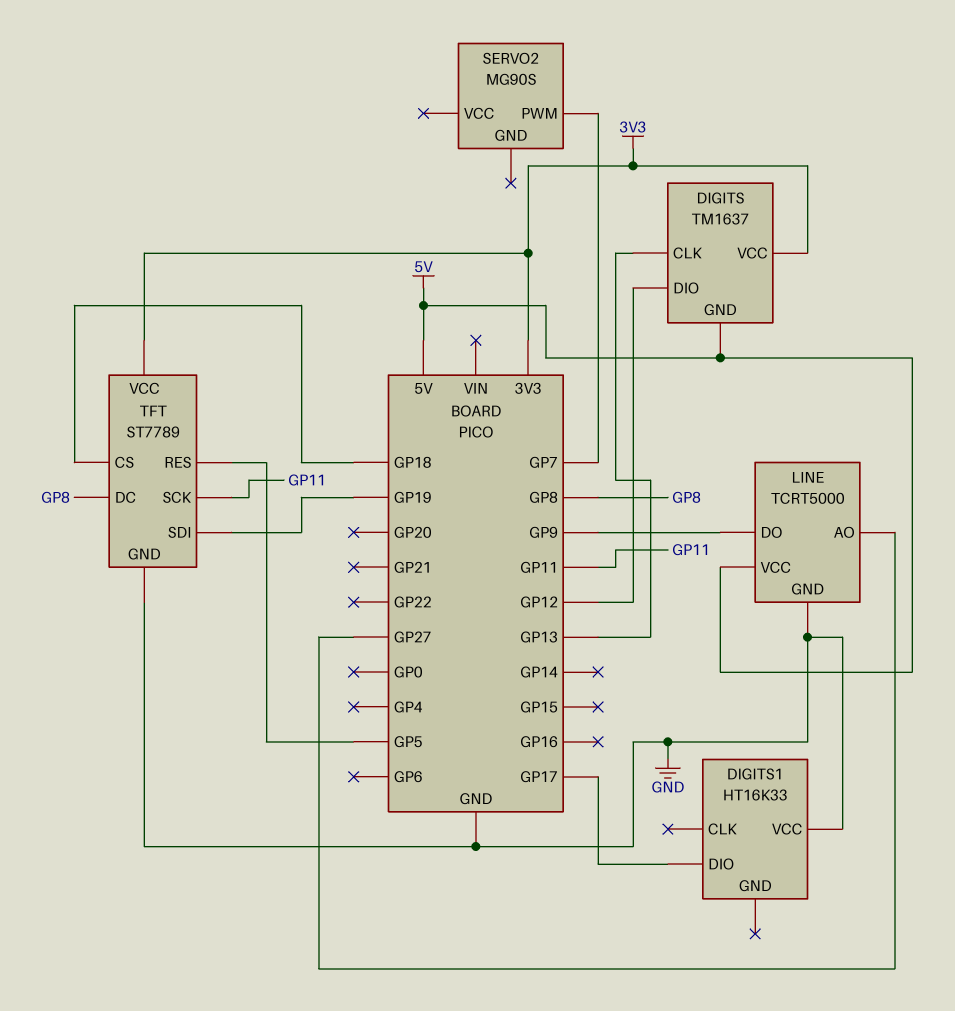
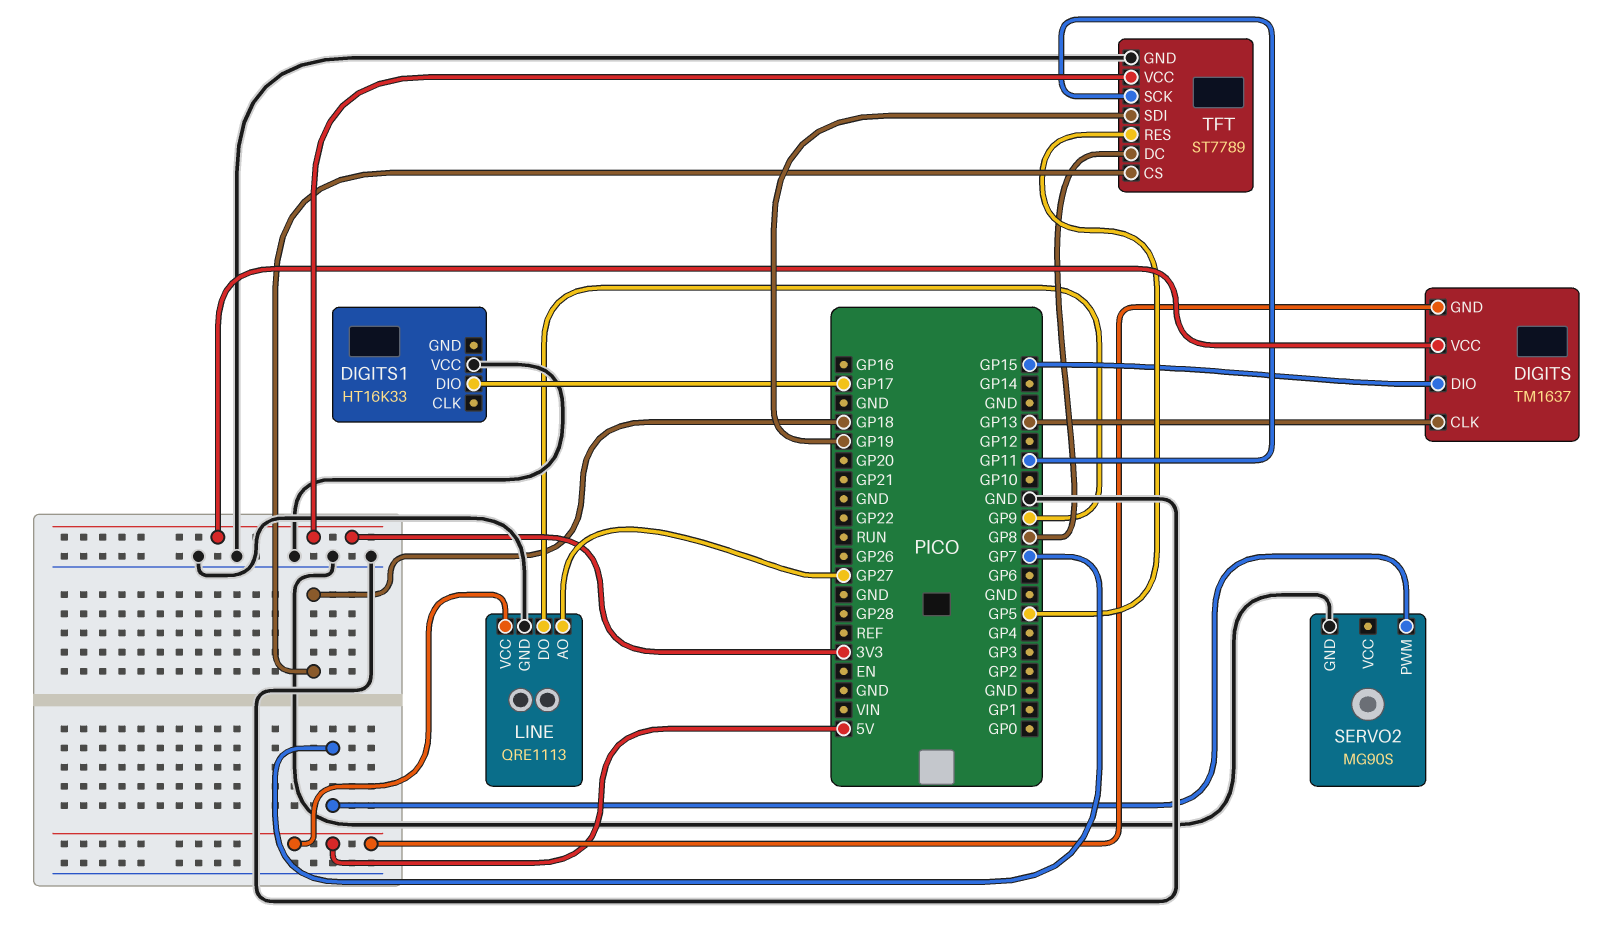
DIGITS pin DIO: GP12 -> GP15
LINE: TCRT5000 -> QRE1113
SERVO2 pin GND: none -> GND

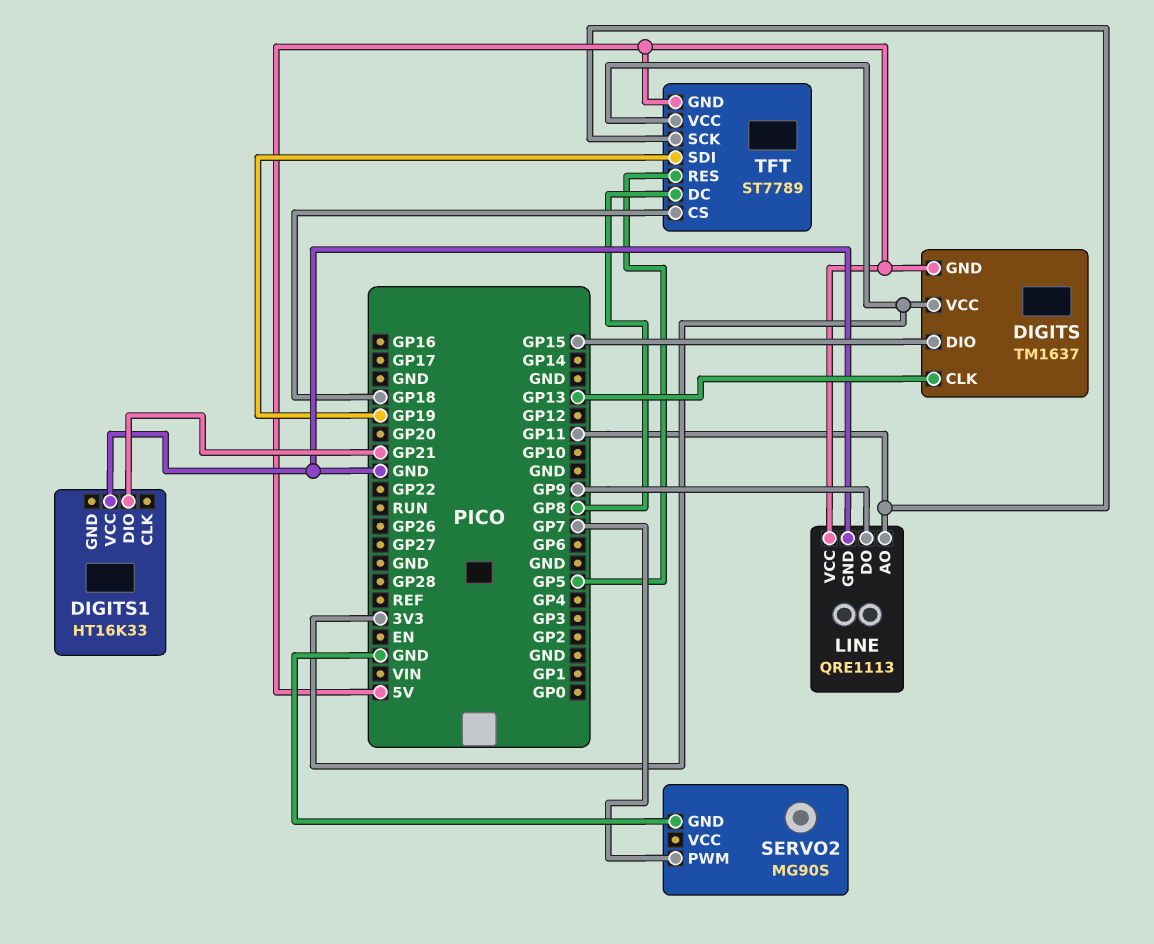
DIGITS1 pin DIO: GP17 -> GP21
LINE pin AO: GP27 -> GP11
TFT pin GND: GND -> 5V

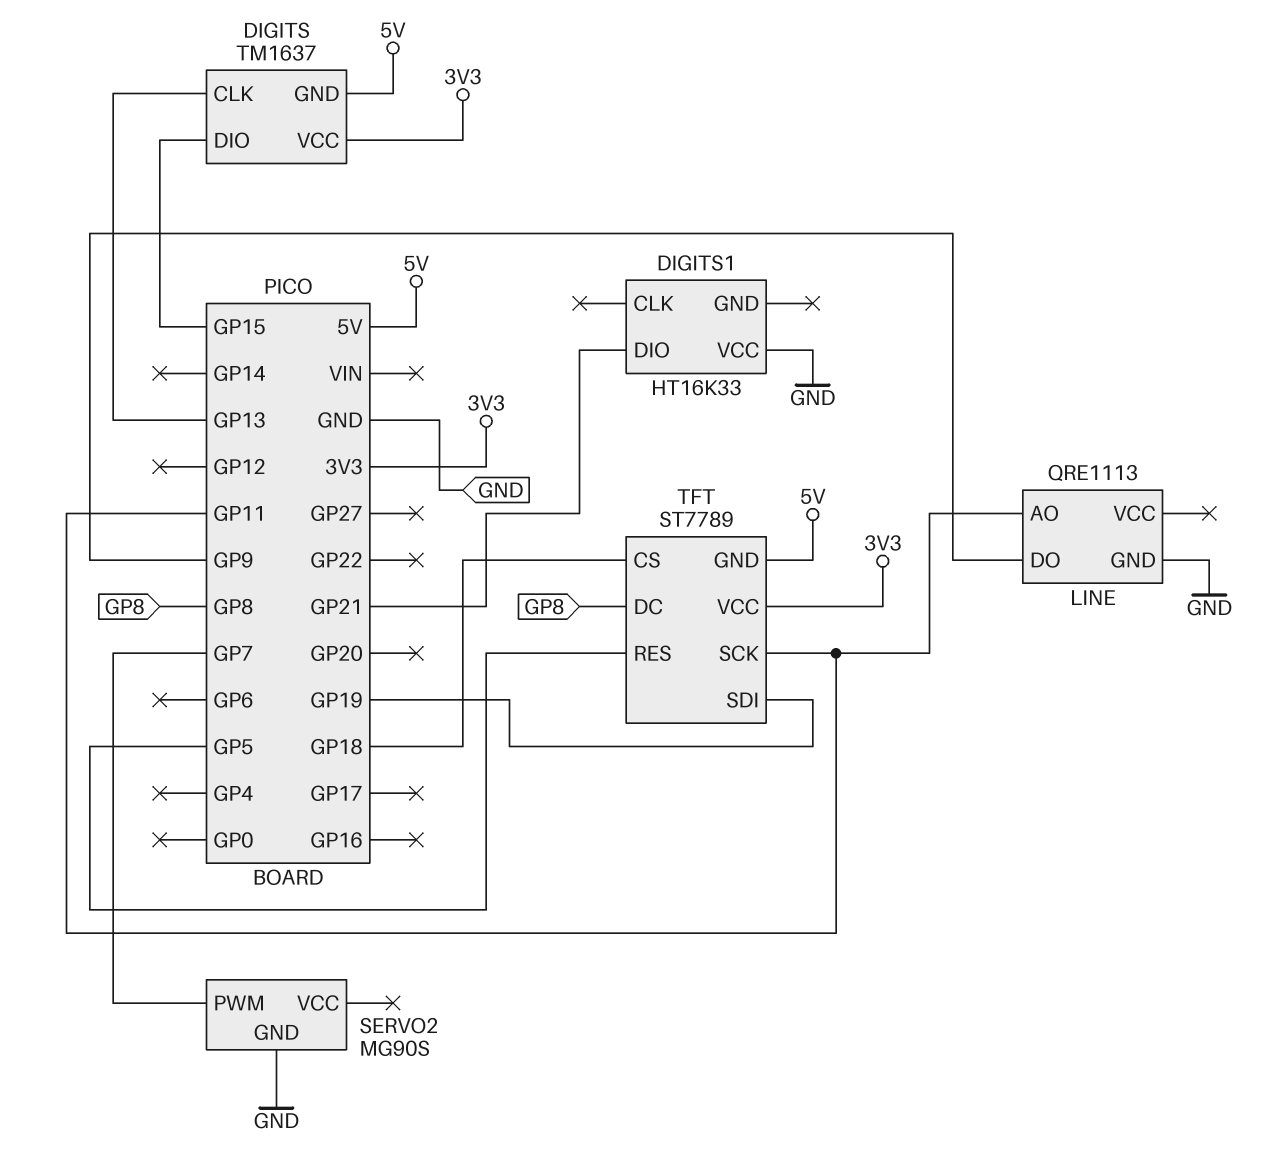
LINE pin VCC: 5V -> none

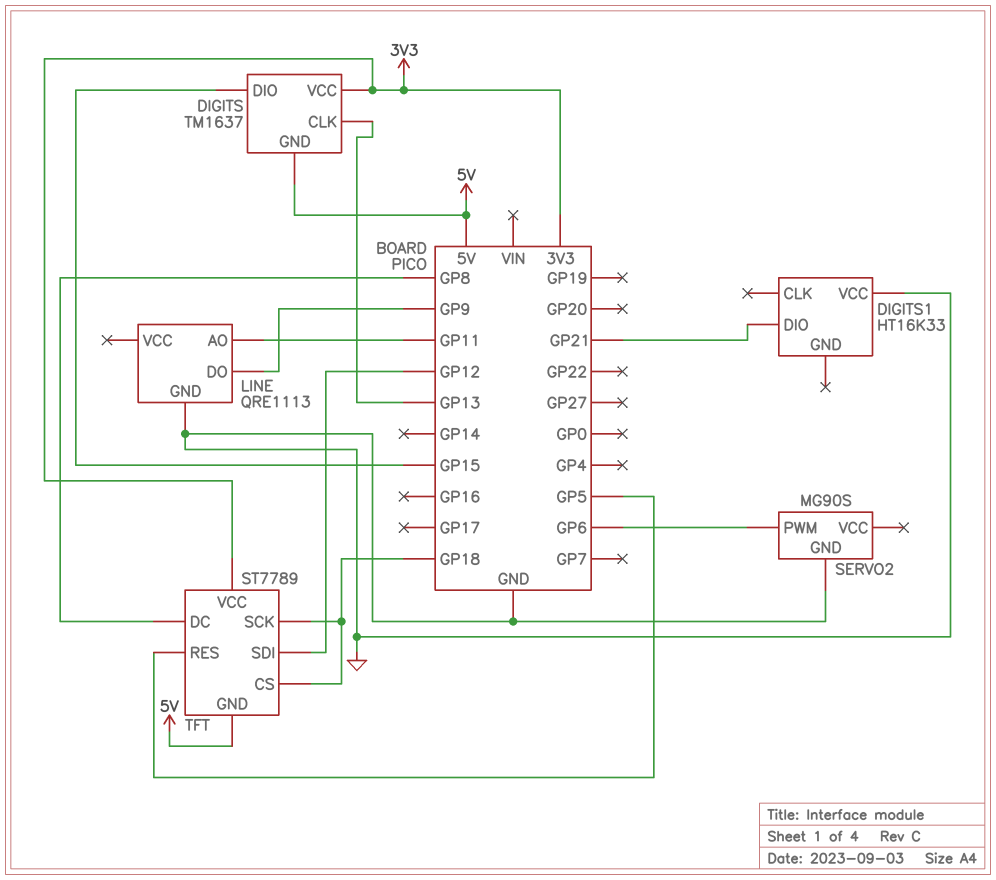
SERVO2 pin PWM: GP7 -> GP6
TFT pin SCK: GP11 -> GP18
TFT pin SDI: GP19 -> GP12

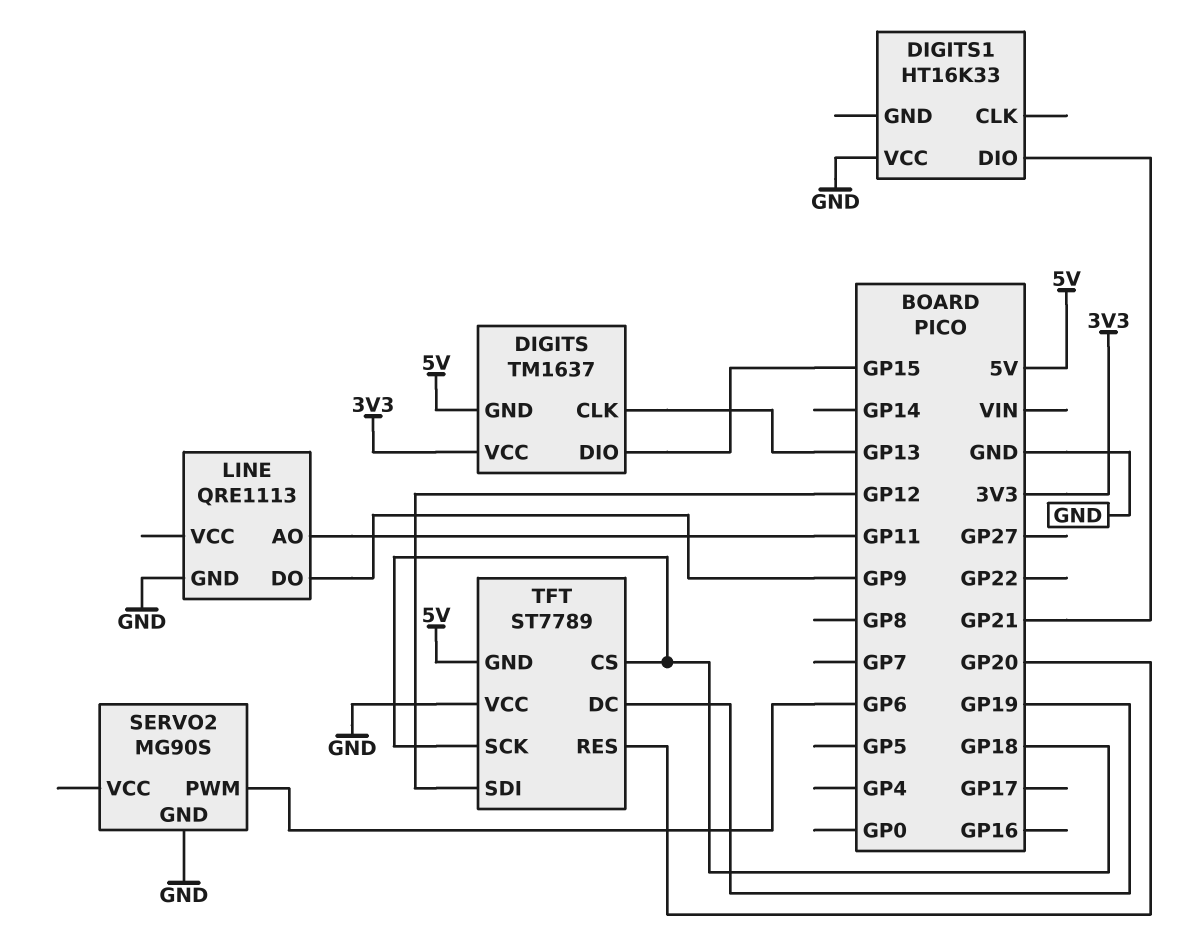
TFT pin DC: GP8 -> GP19
TFT pin RES: GP5 -> GP20
TFT pin VCC: 3V3 -> GND

